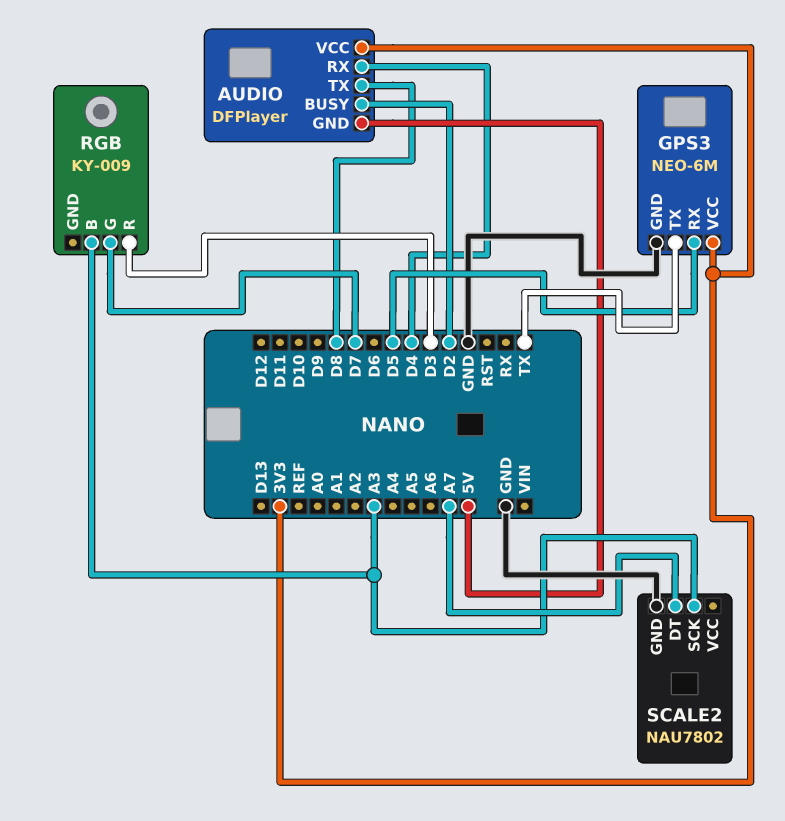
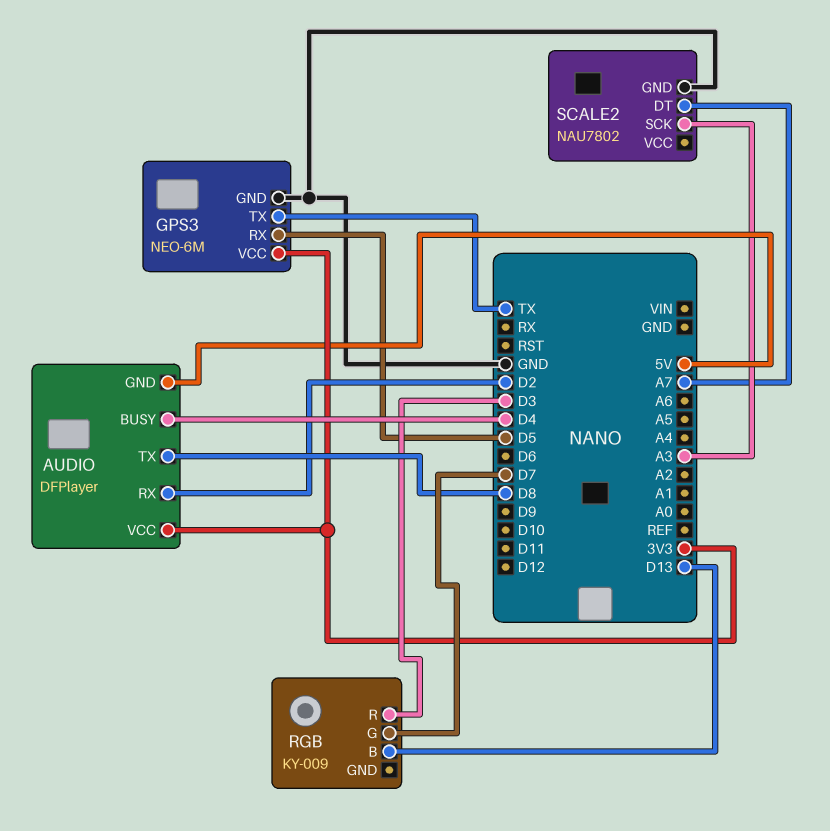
AUDIO pin BUSY: D2 -> D4
AUDIO pin RX: D4 -> D2
RGB pin B: A3 -> D13

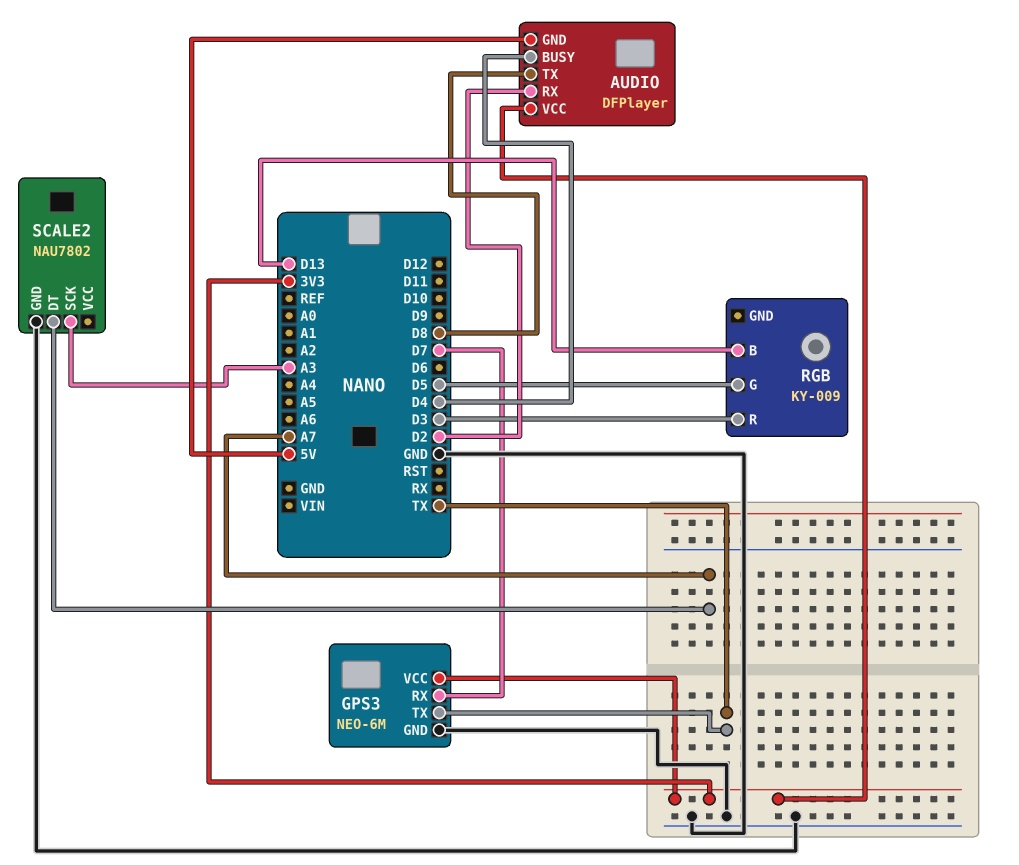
GPS3 pin RX: D5 -> D7
RGB pin G: D7 -> D5

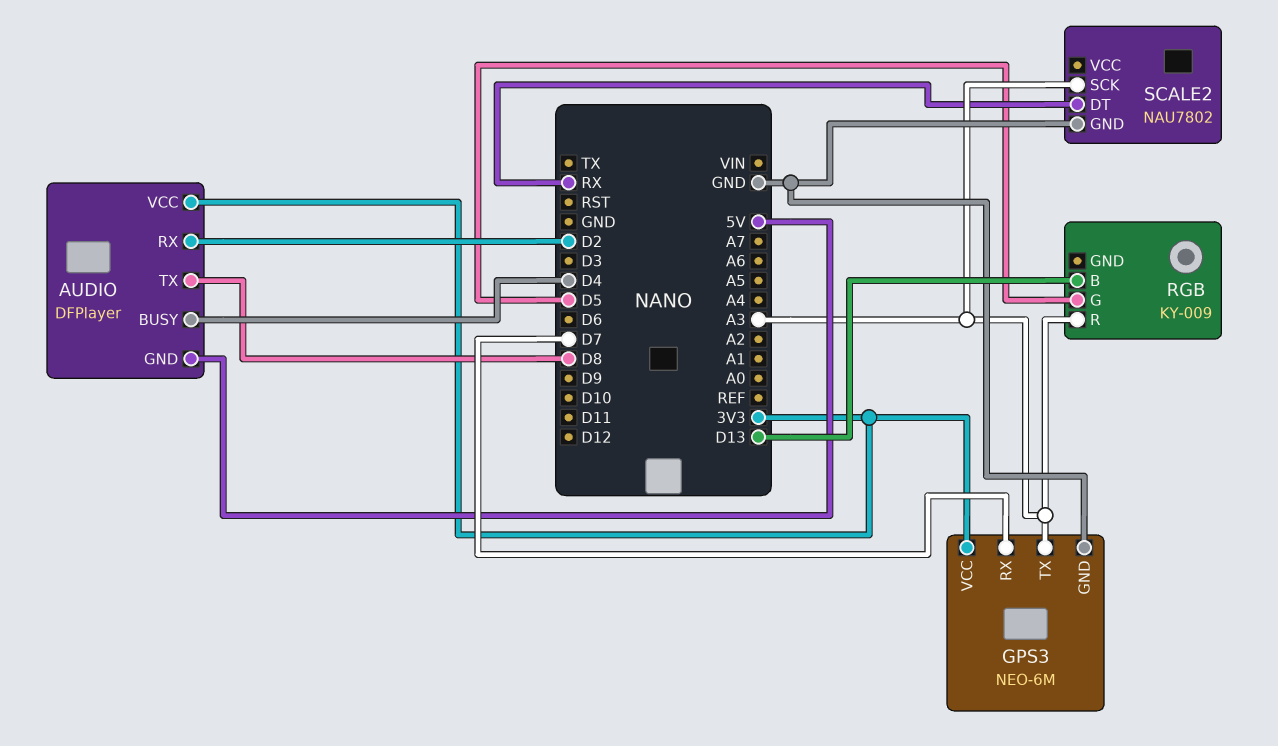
GPS3 pin TX: TX -> A3
RGB pin R: D3 -> A3
SCALE2 pin DT: A7 -> RX

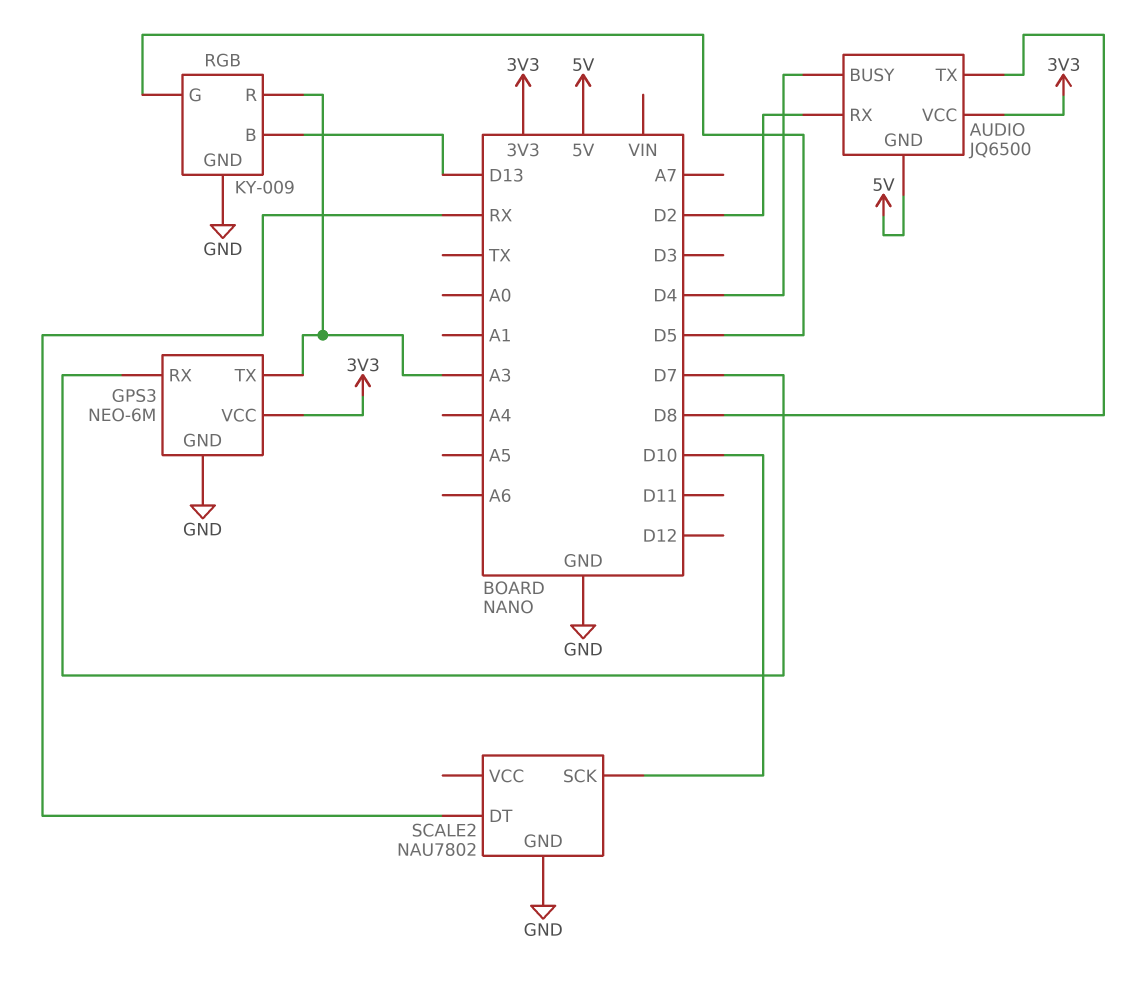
AUDIO: DFPlayer -> JQ6500
RGB pin GND: none -> GND
SCALE2 pin SCK: A3 -> D10

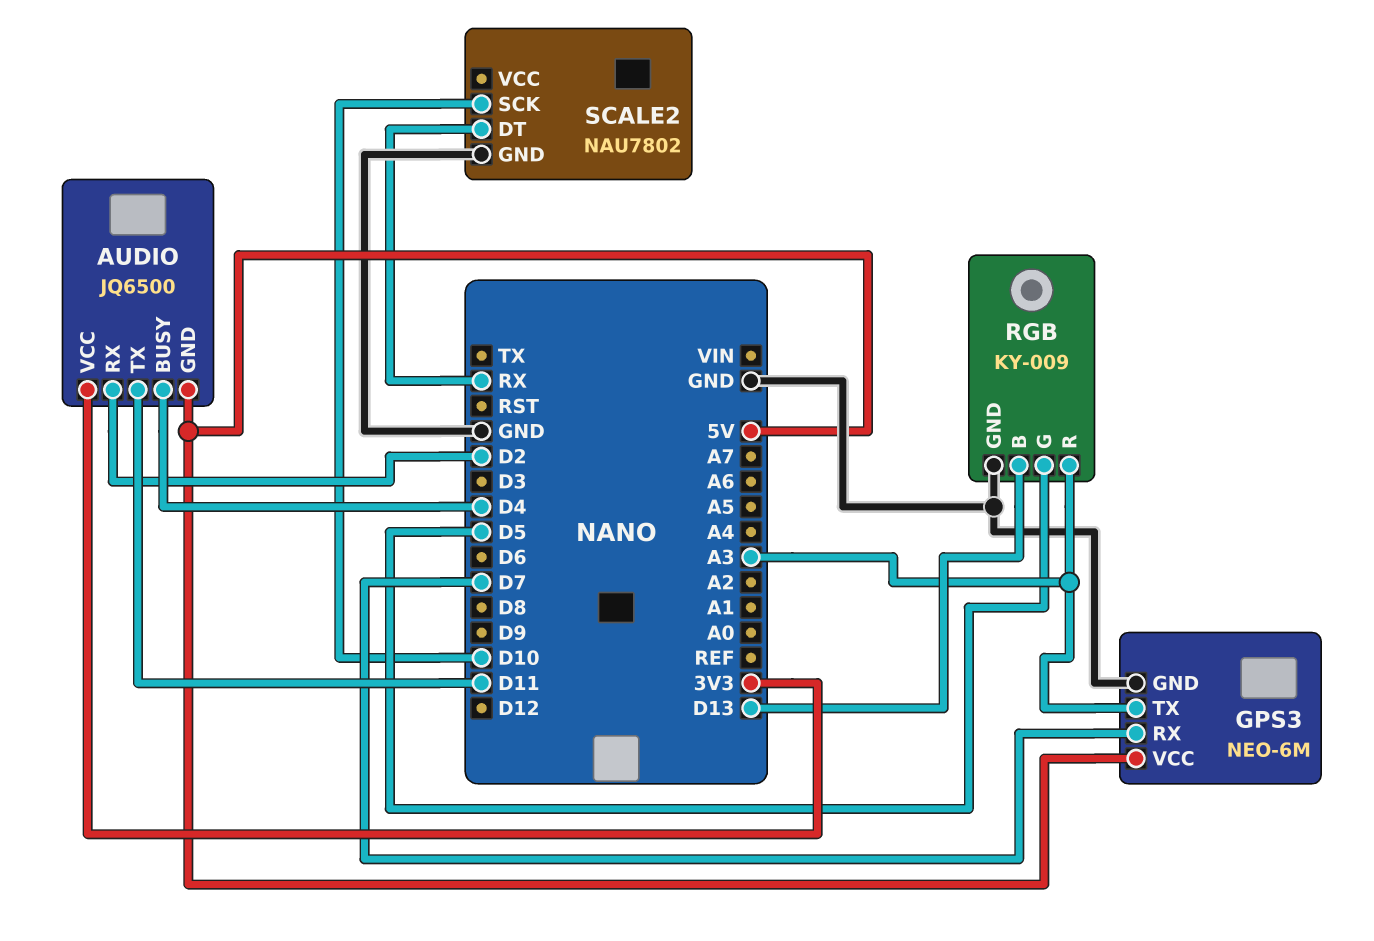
AUDIO pin TX: D8 -> D11
GPS3 pin VCC: 3V3 -> 5V

